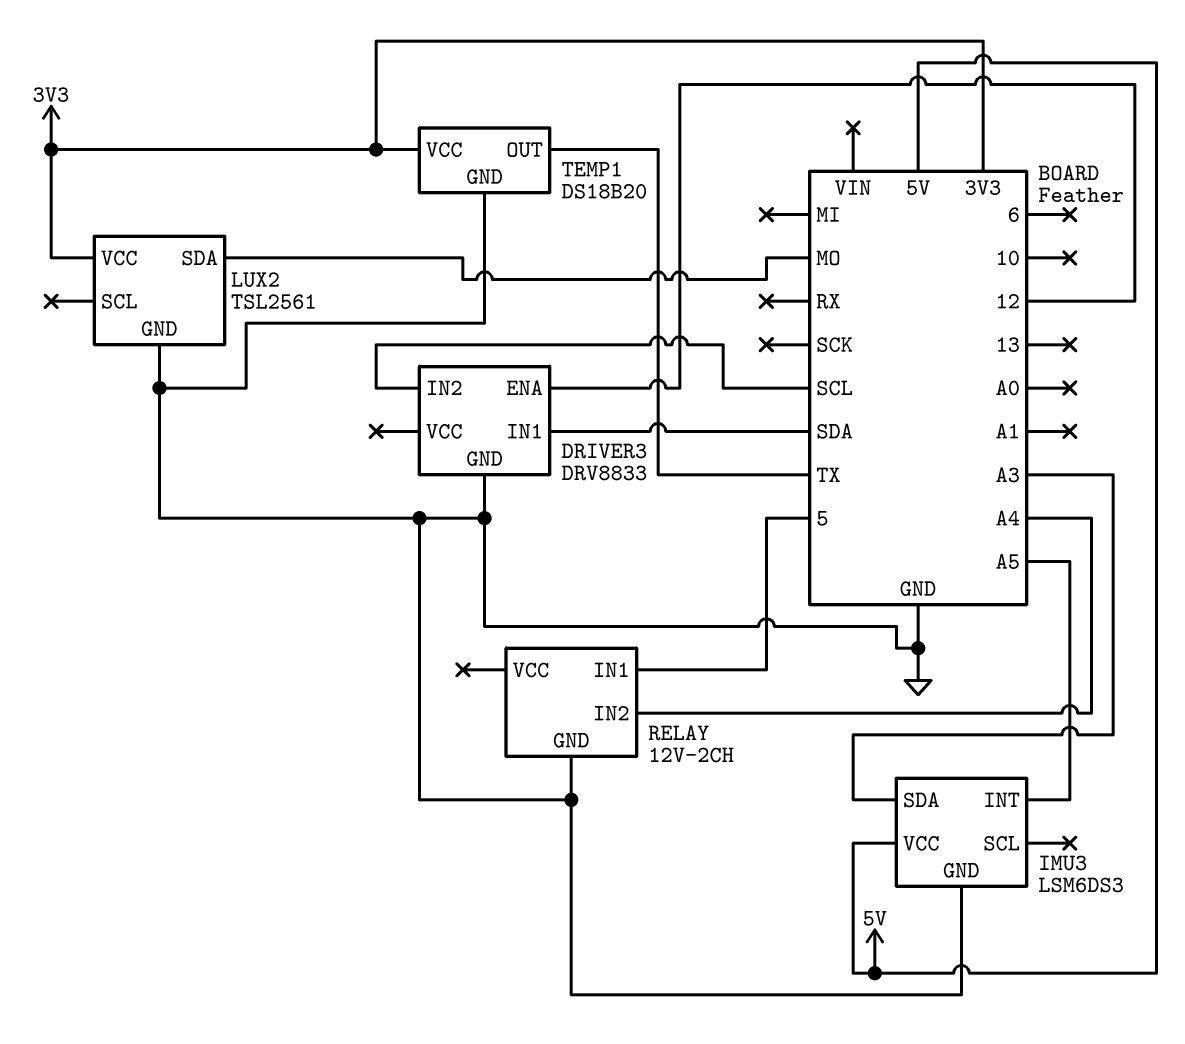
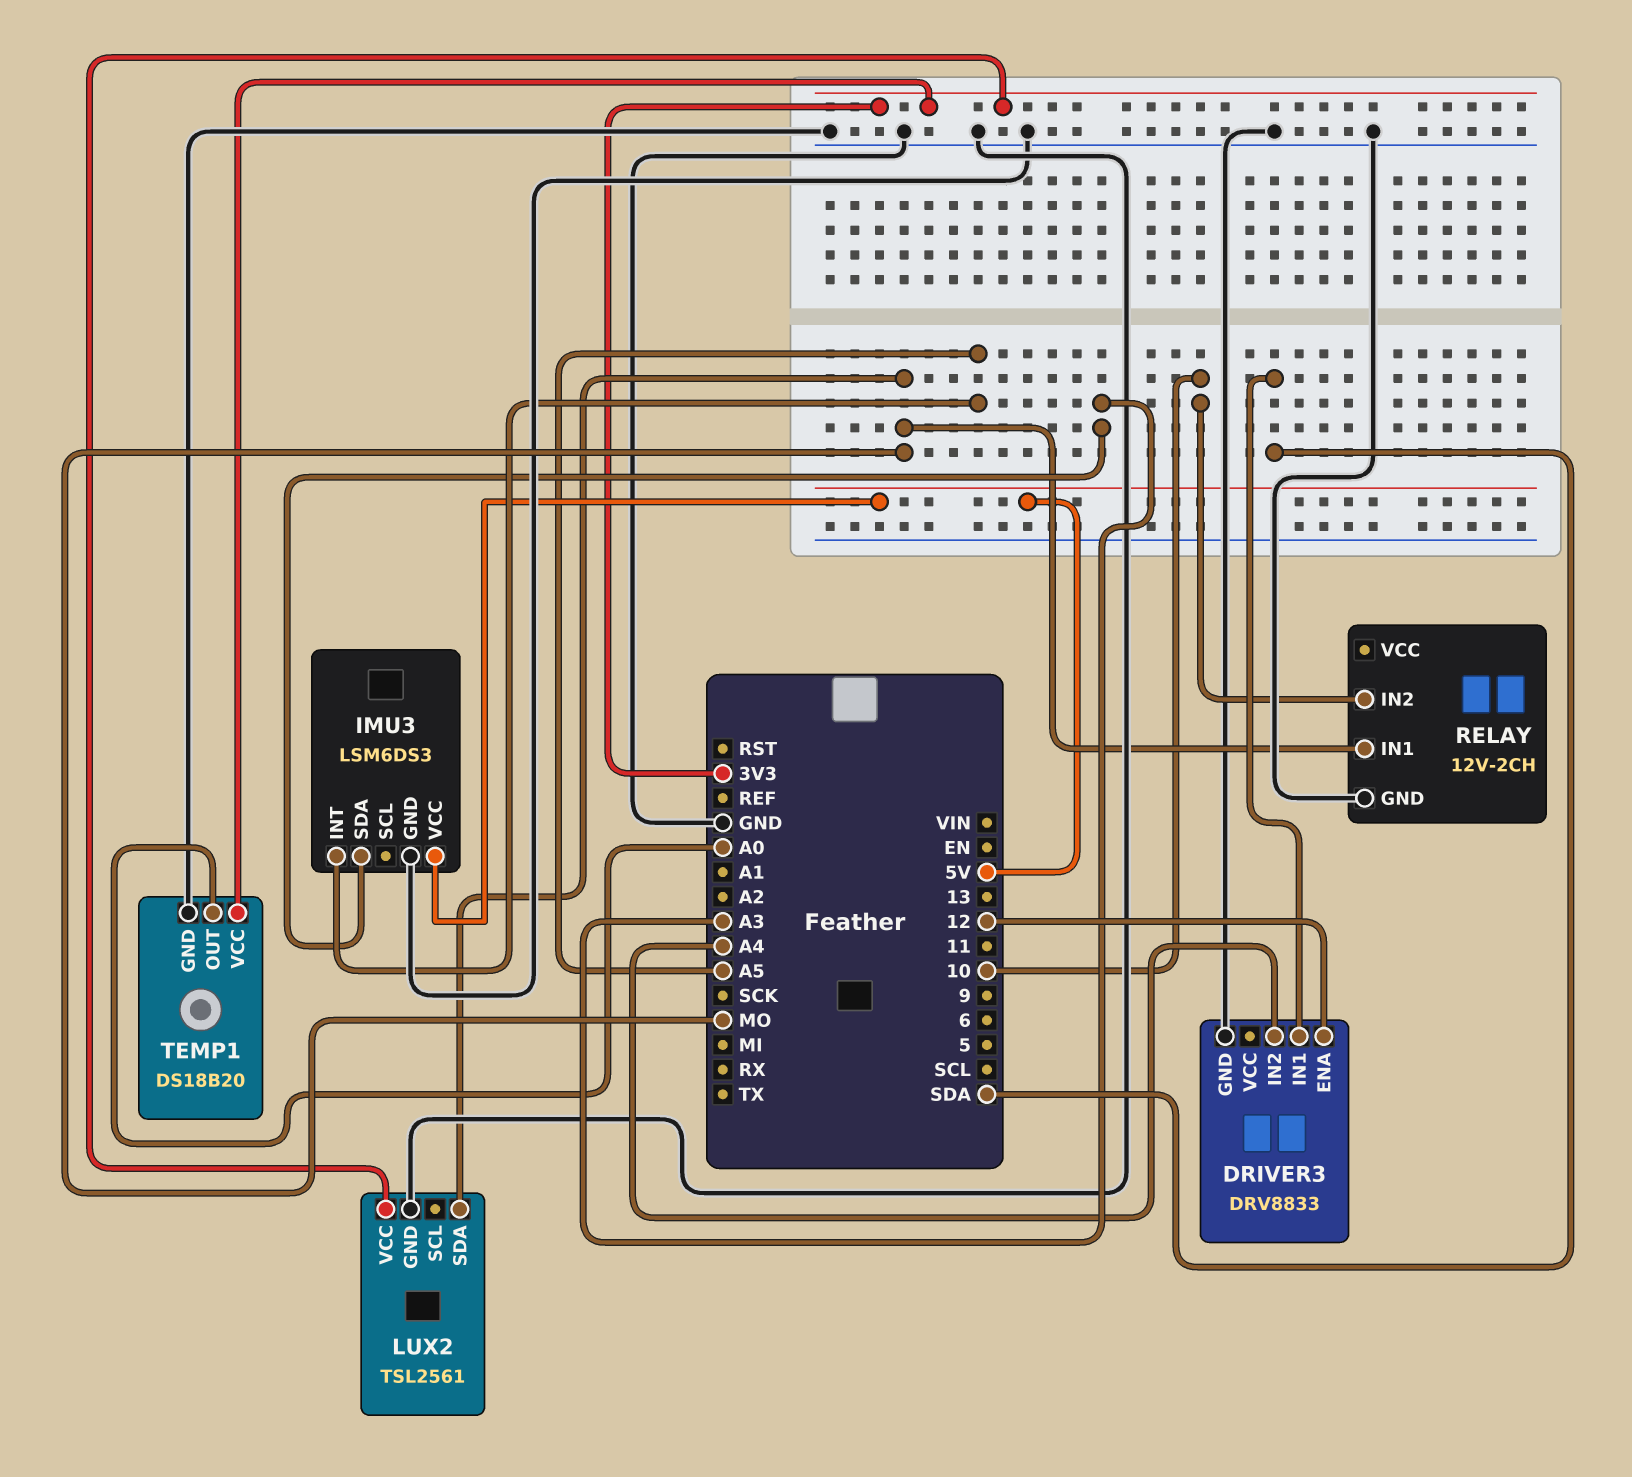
DRIVER3 pin IN2: SCL -> A4
RELAY pin IN1: 5 -> MO
RELAY pin IN2: A4 -> 10
TEMP1 pin OUT: TX -> A0

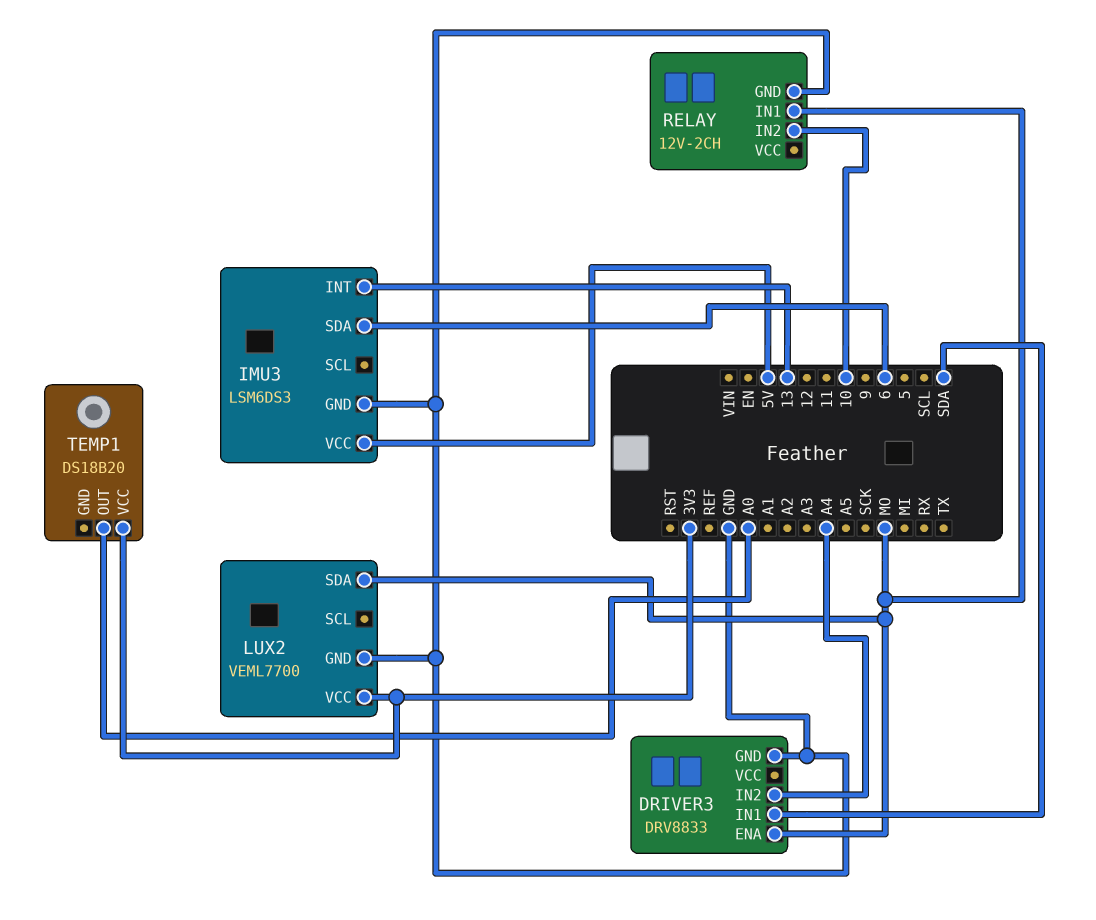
DRIVER3 pin ENA: 12 -> MO
IMU3 pin INT: A5 -> 13
IMU3 pin SDA: A3 -> 6
LUX2: TSL2561 -> VEML7700
TEMP1 pin GND: GND -> none

